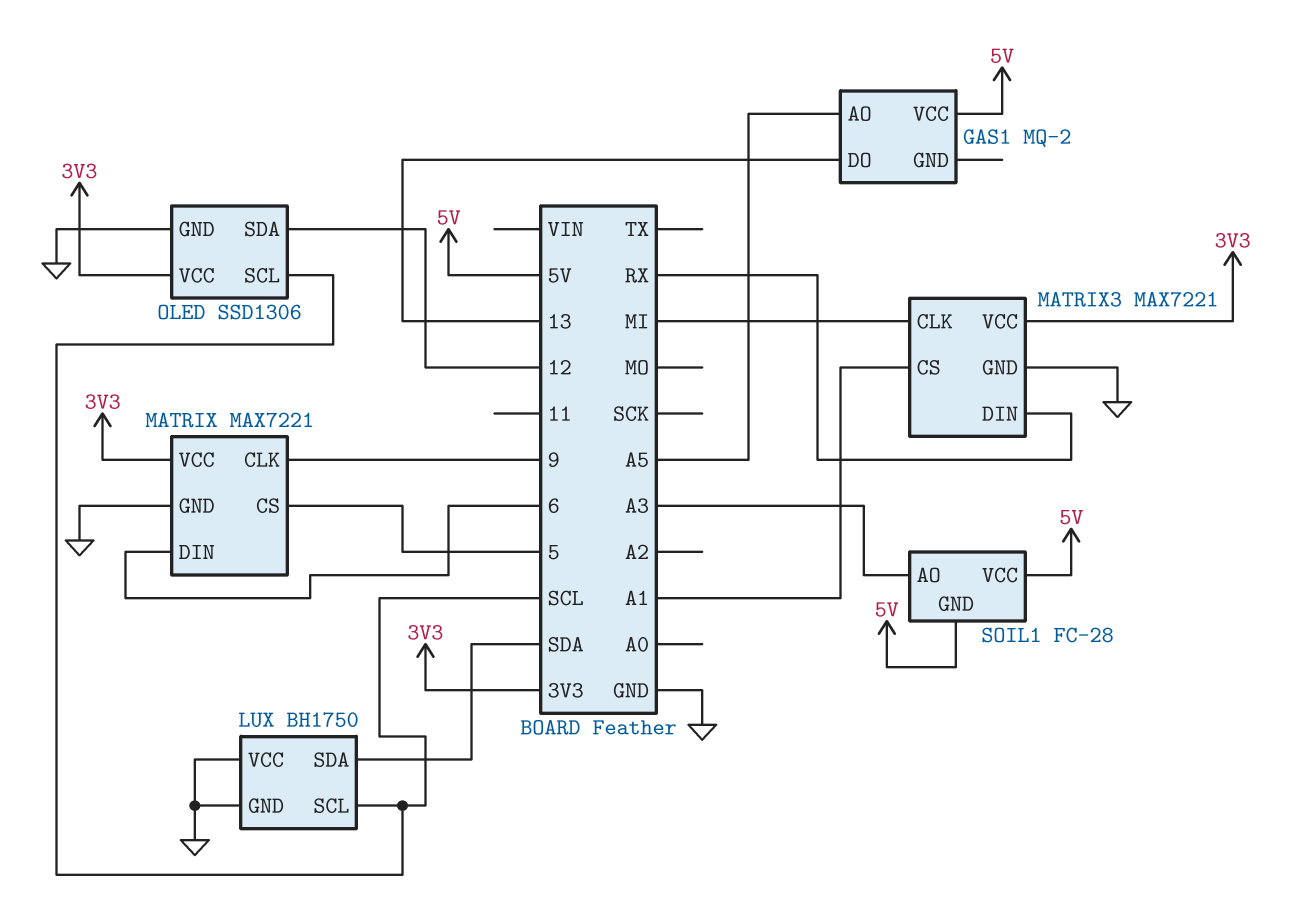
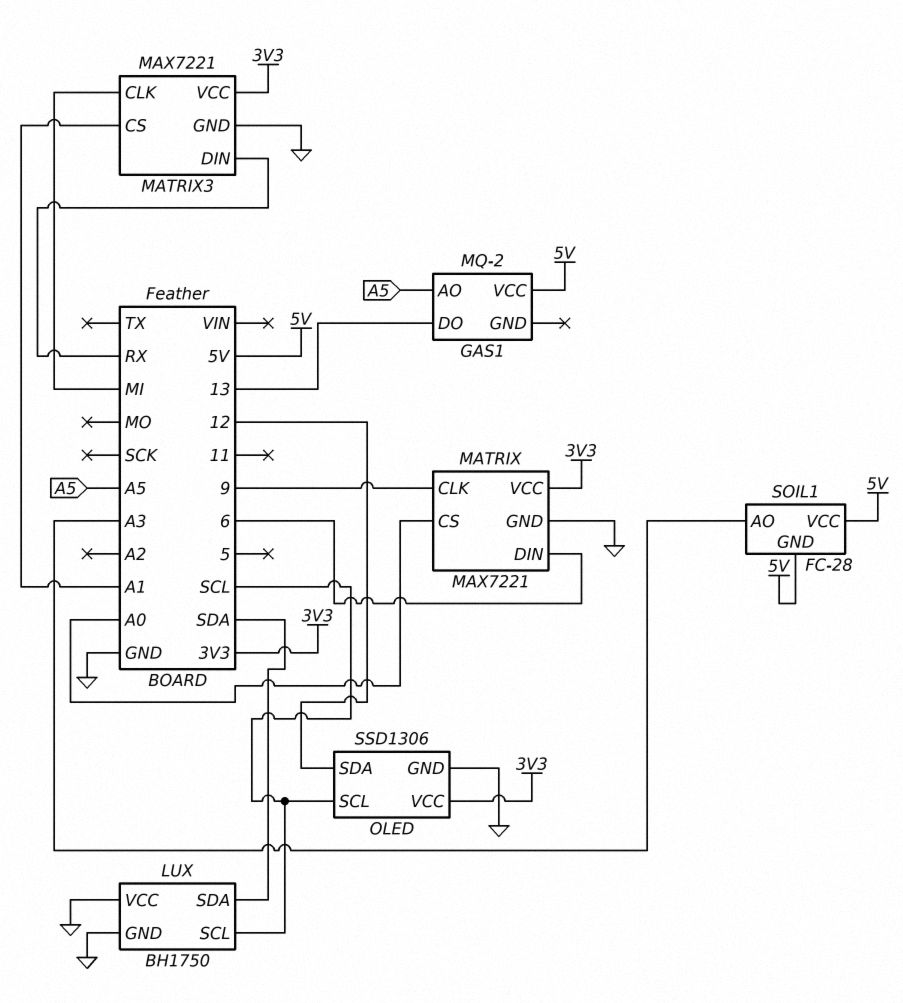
MATRIX pin CS: 5 -> A0

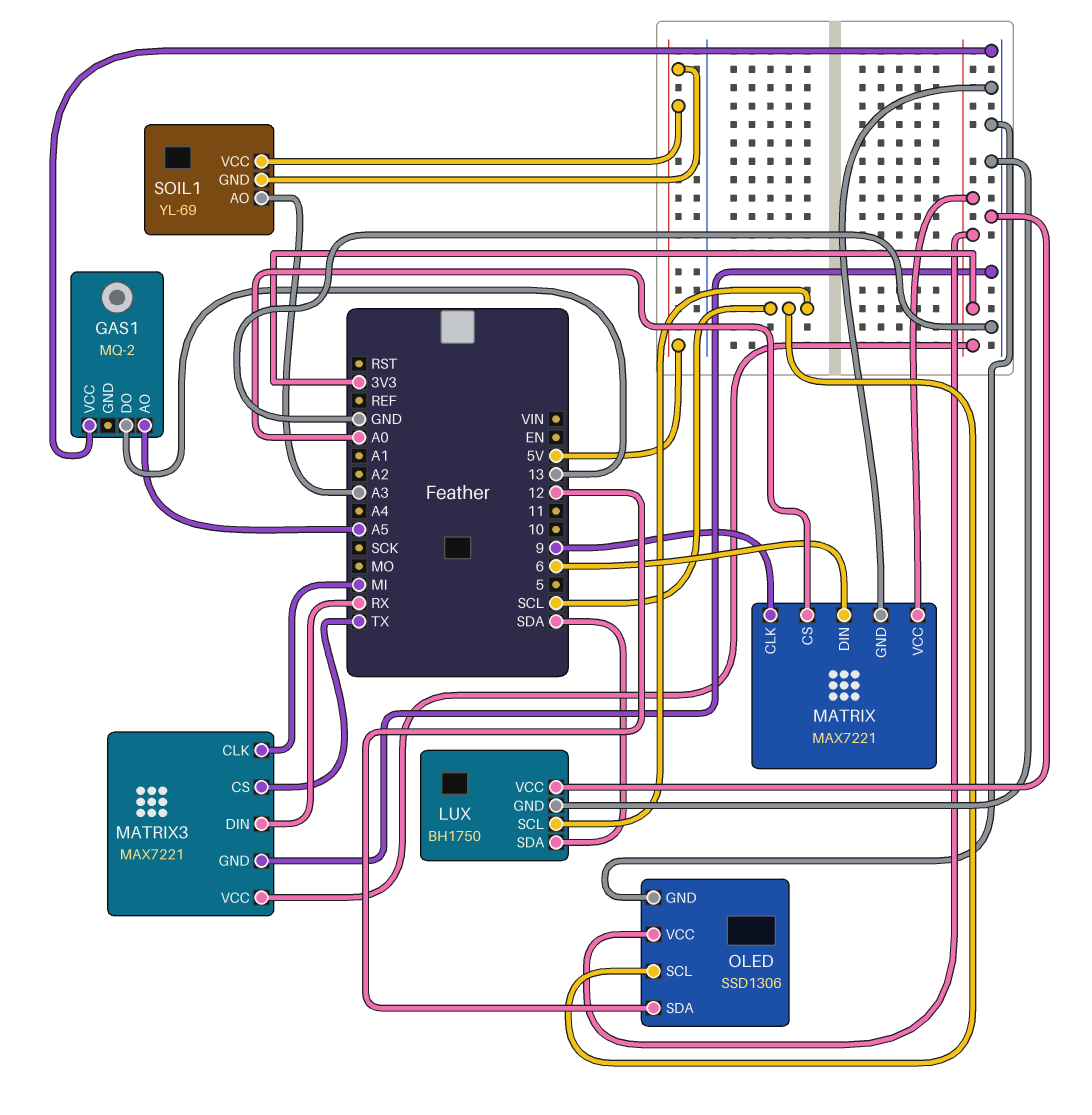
GAS1 pin VCC: 5V -> GND
MATRIX3 pin CS: A1 -> TX
SOIL1: FC-28 -> YL-69

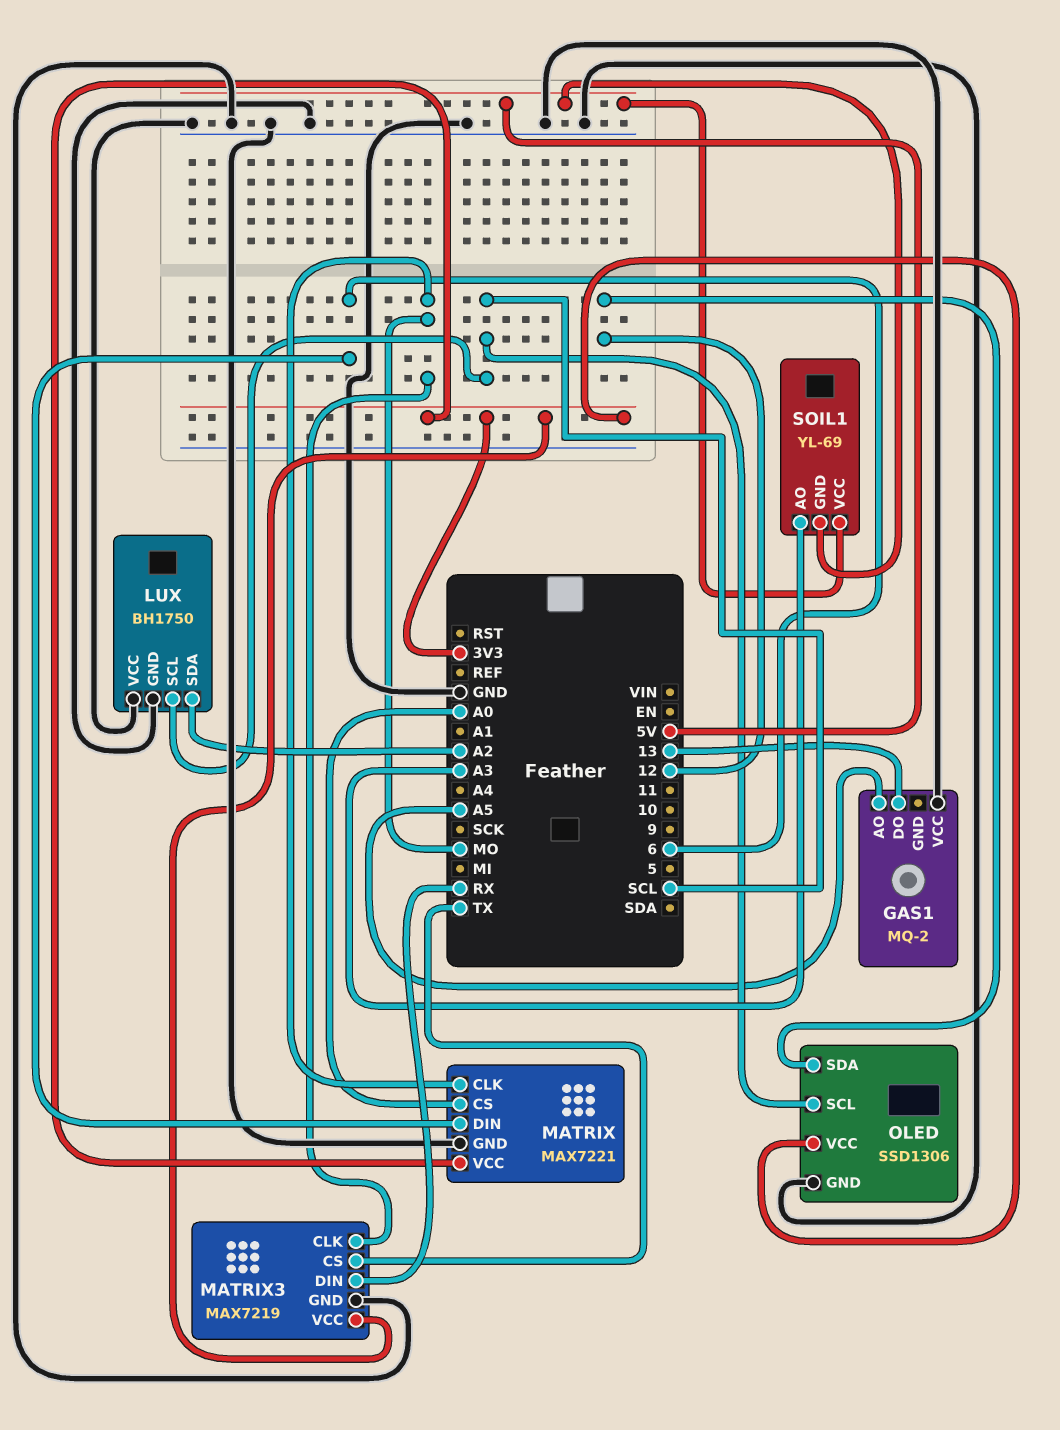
LUX pin SDA: SDA -> A2
MATRIX pin CLK: 9 -> MO
MATRIX3: MAX7221 -> MAX7219
MATRIX3 pin CLK: MI -> MO

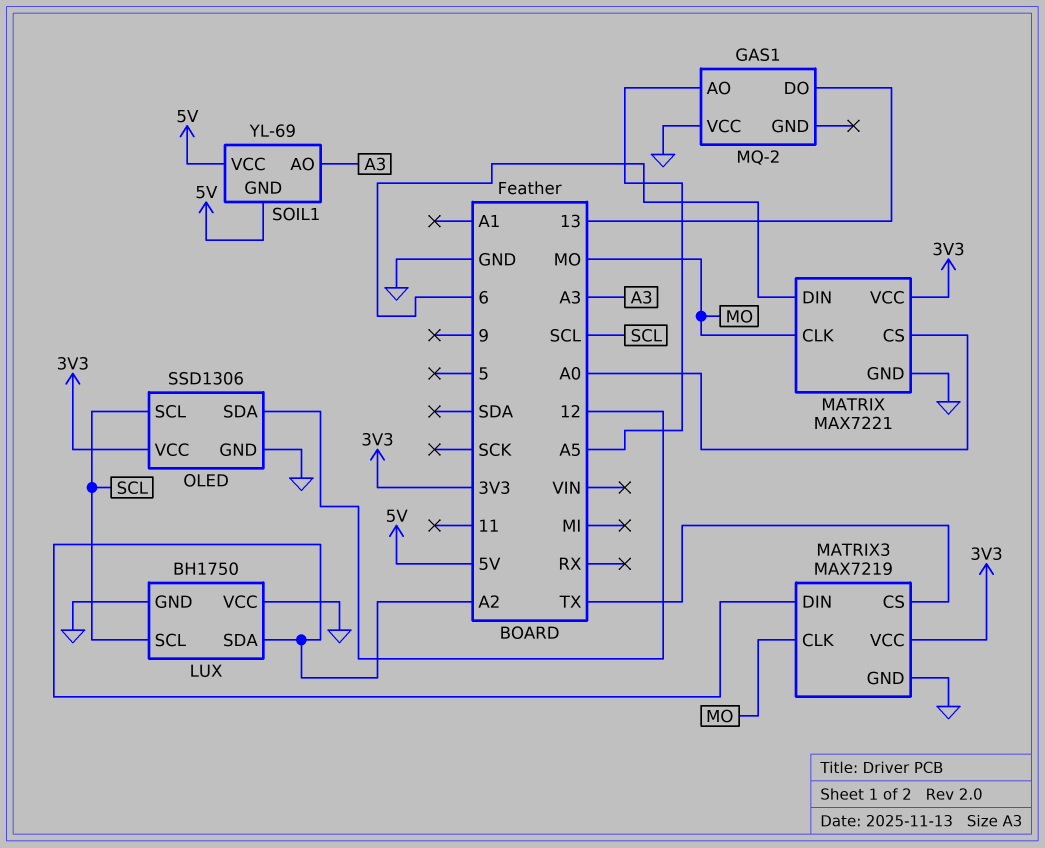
MATRIX3 pin DIN: RX -> A2

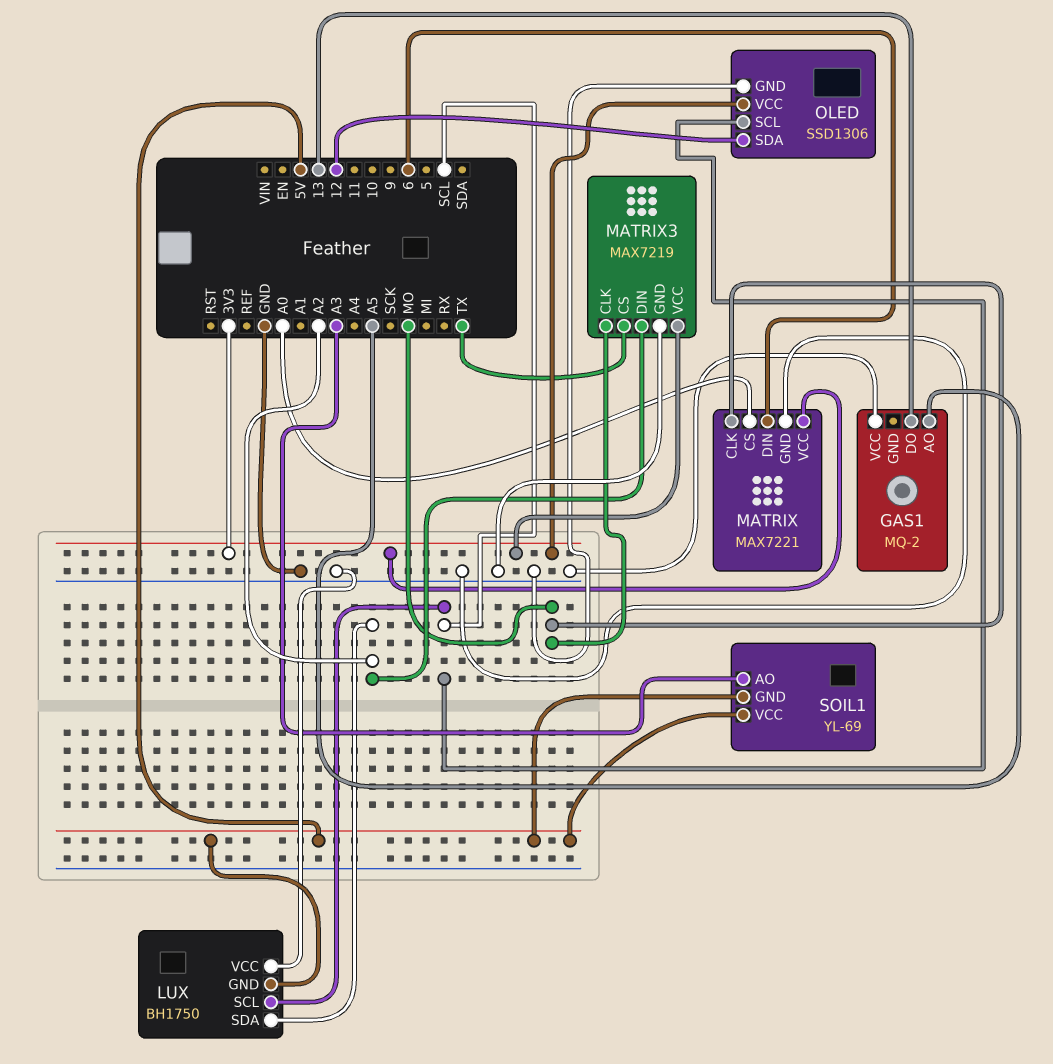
LUX pin GND: GND -> 5V

